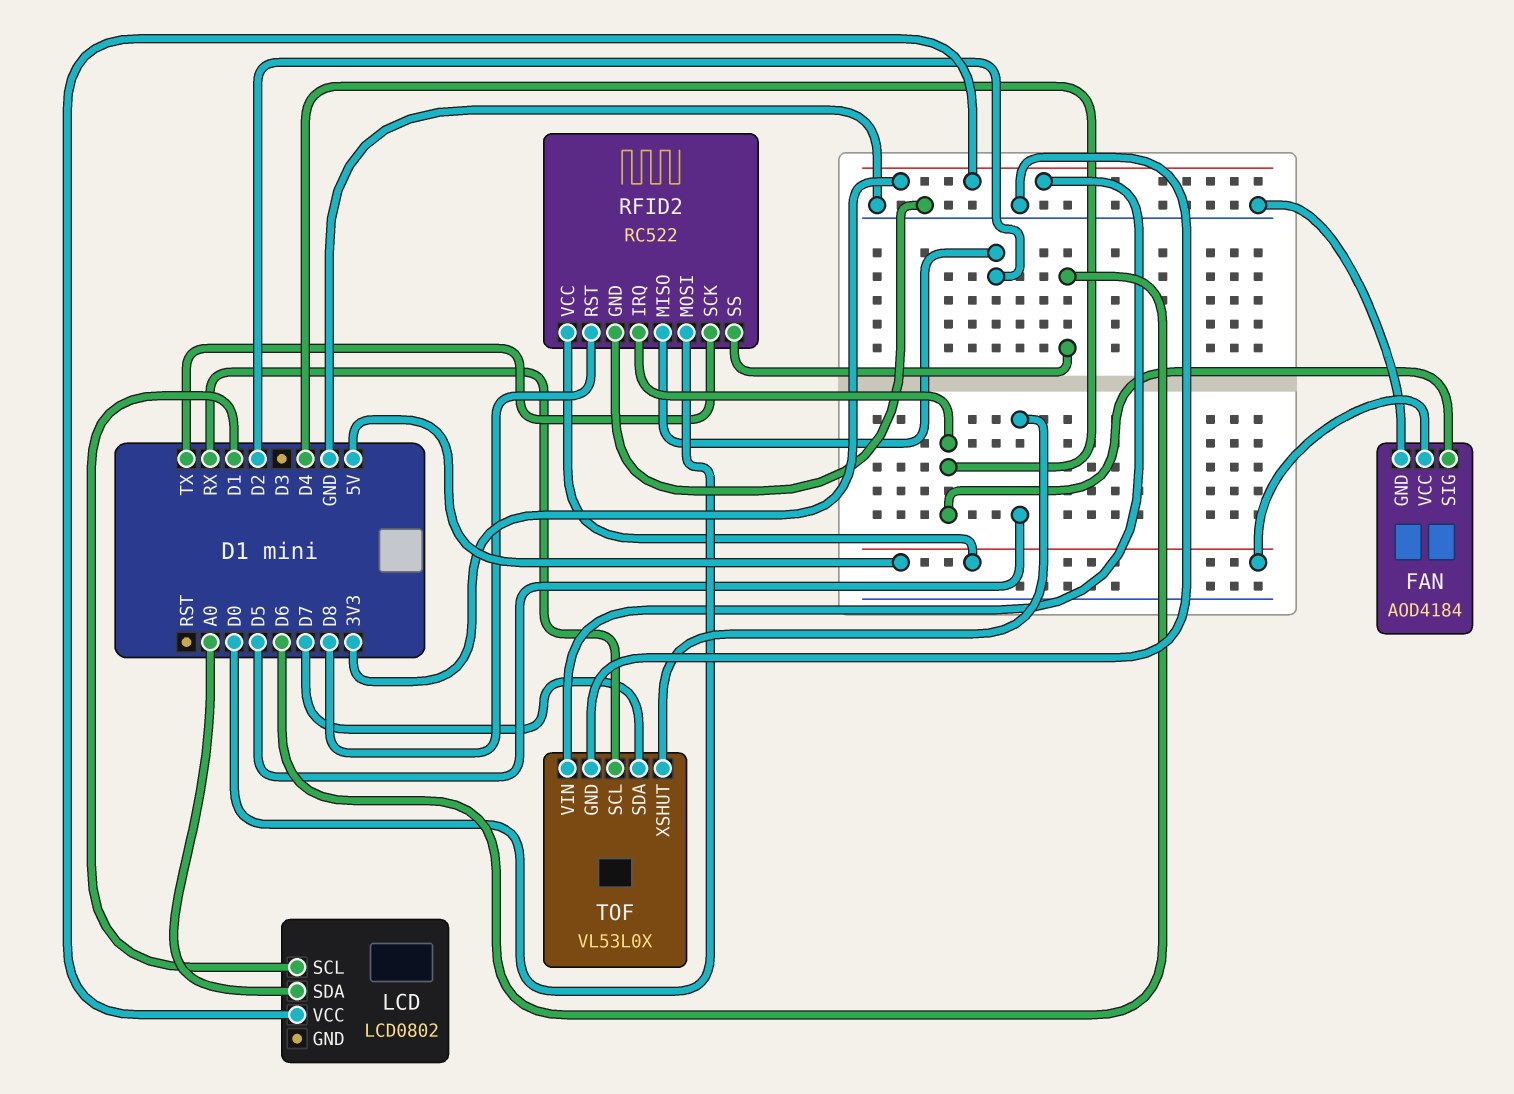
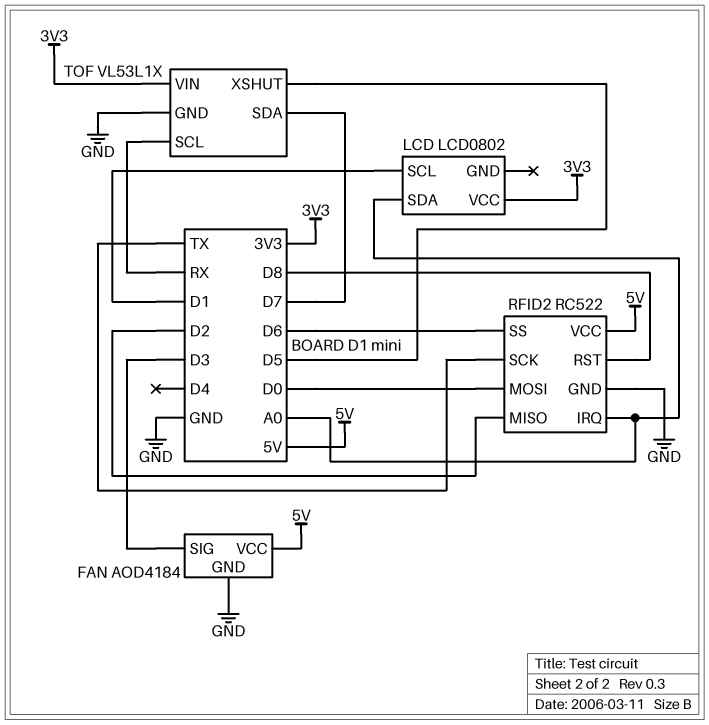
FAN pin SIG: D4 -> D3
RFID2 pin IRQ: D4 -> A0
TOF: VL53L0X -> VL53L1X

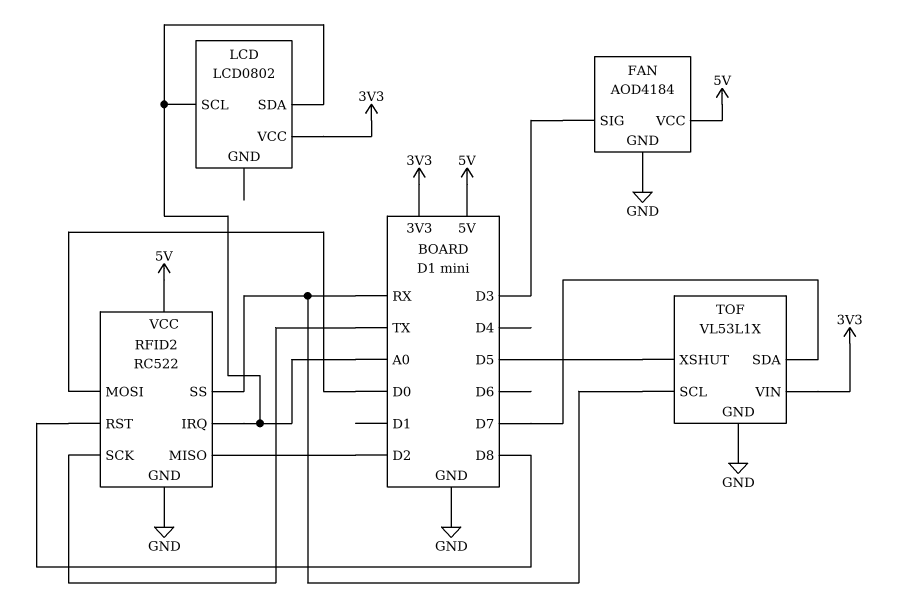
LCD pin SCL: D1 -> A0
RFID2 pin SS: D6 -> RX

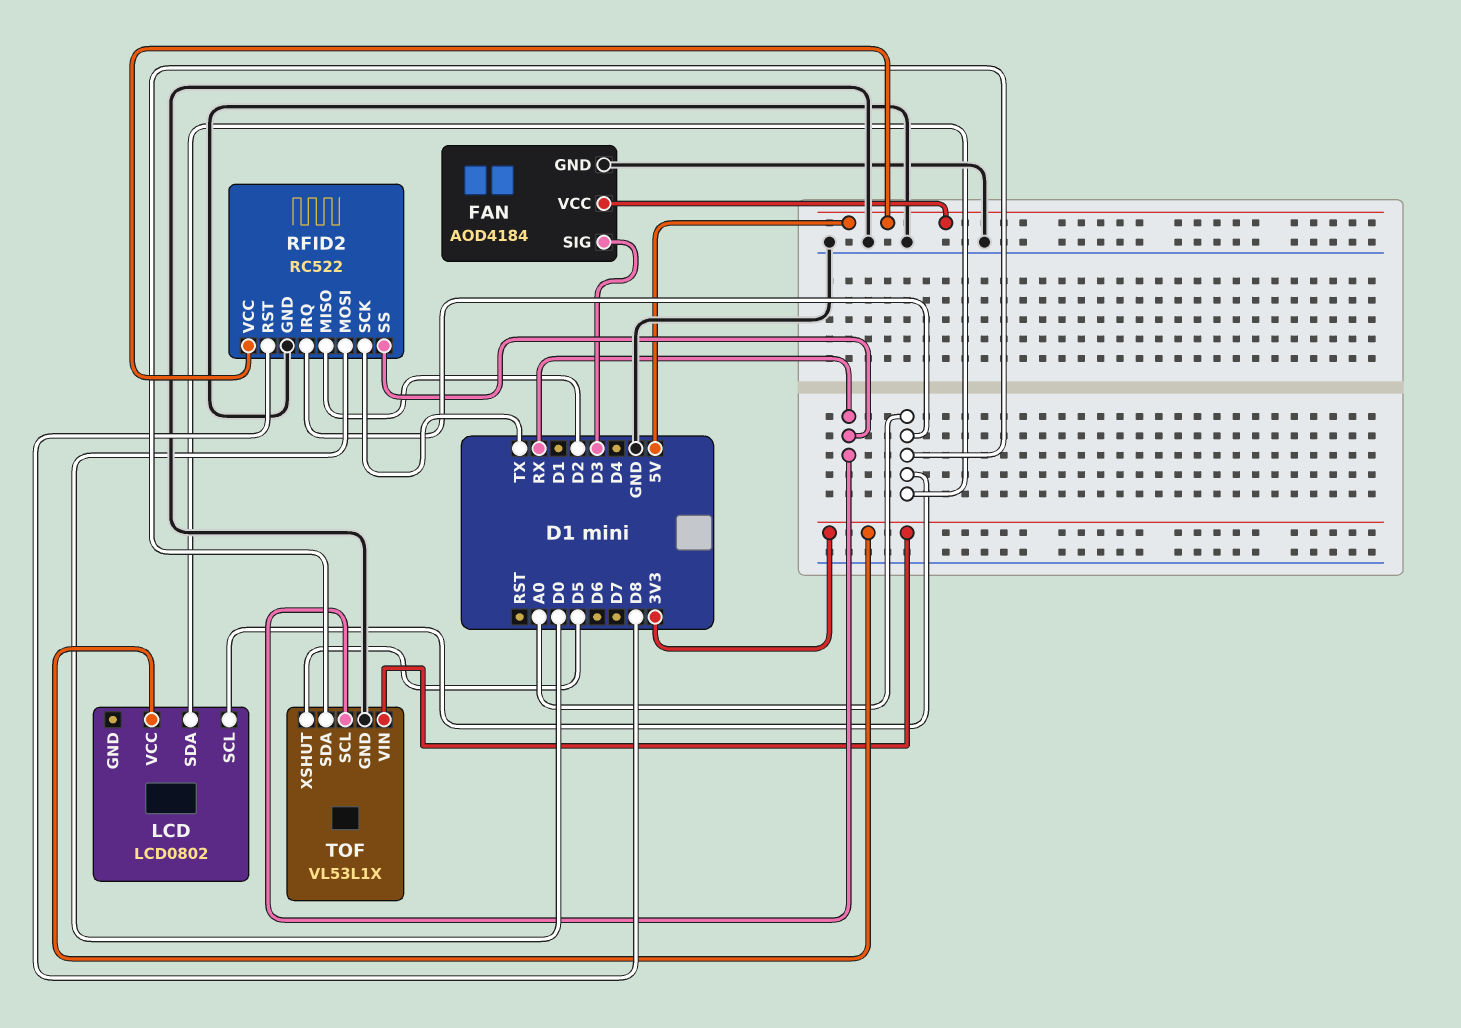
TOF pin SDA: D7 -> A0

